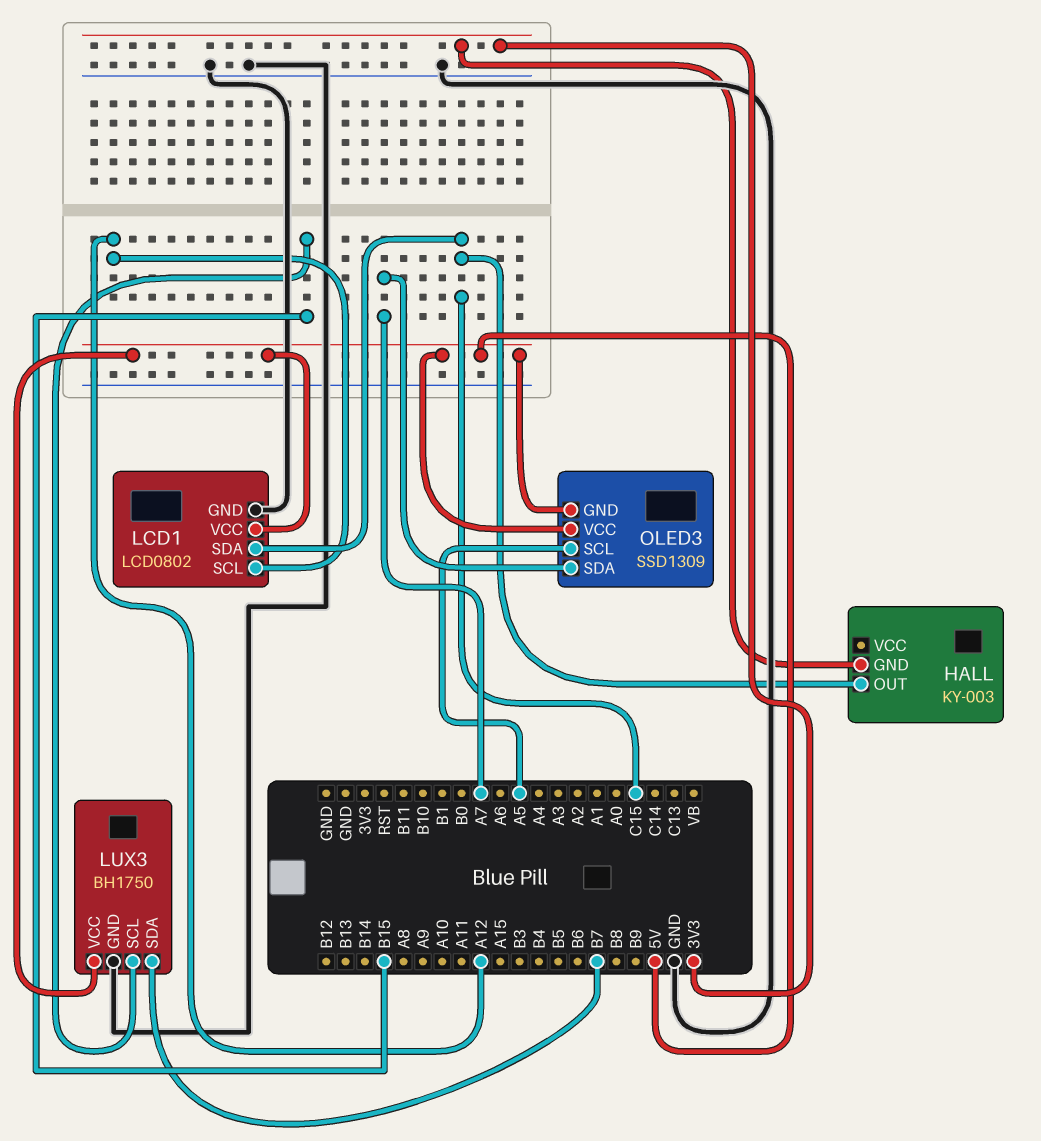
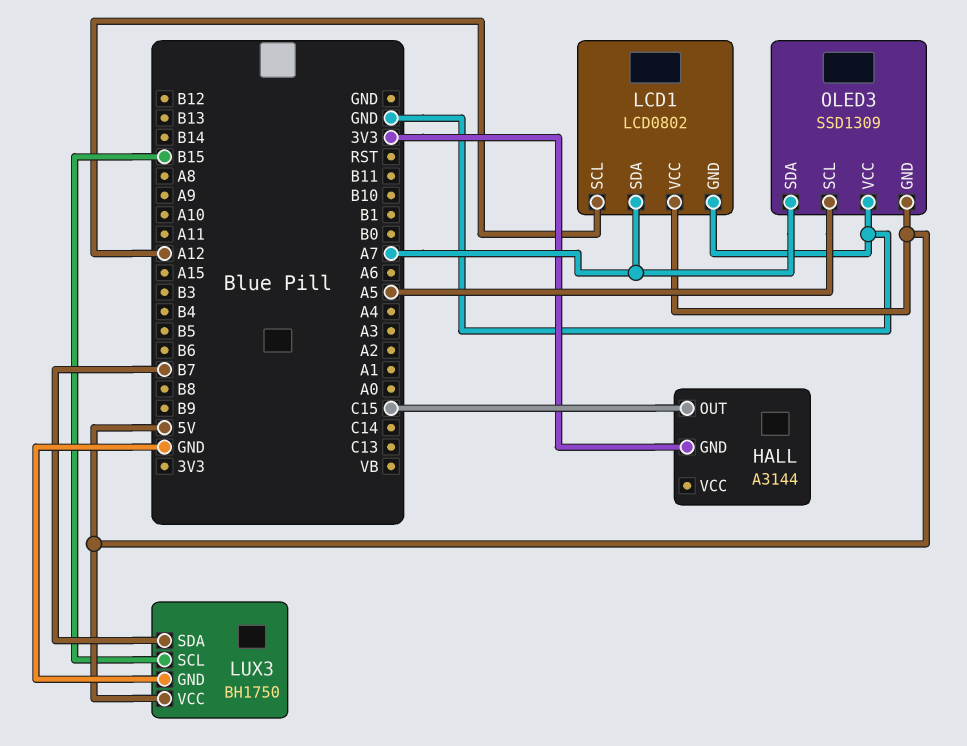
HALL: KY-003 -> A3144
LCD1 pin SDA: C15 -> A7
OLED3 pin VCC: 5V -> GND

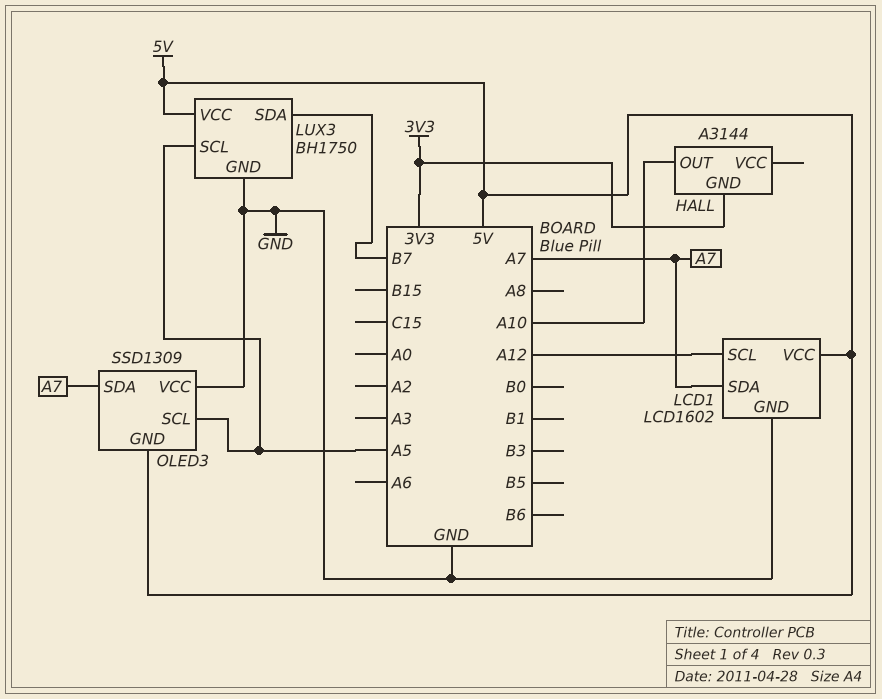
HALL pin OUT: C15 -> A10
LCD1: LCD0802 -> LCD1602
LUX3 pin SCL: B15 -> A5

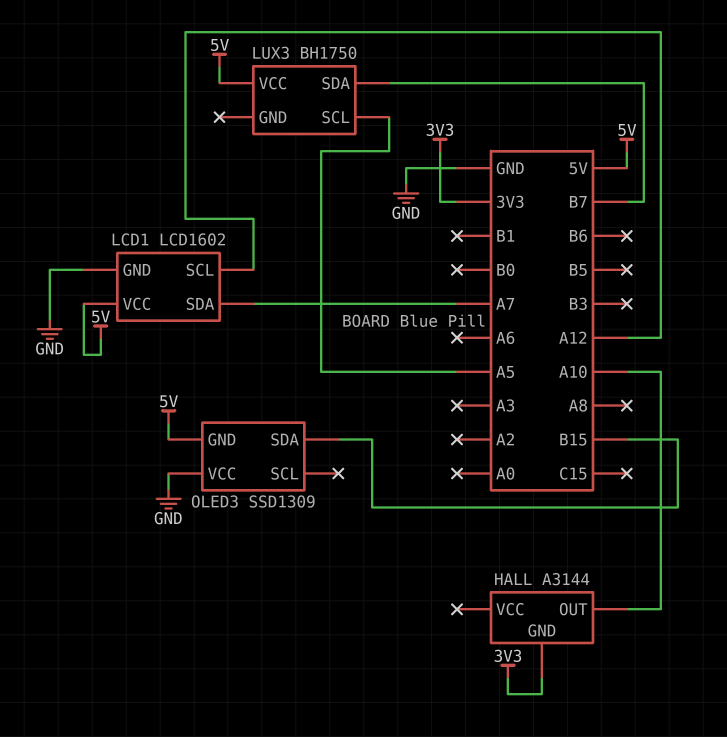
LUX3 pin GND: GND -> none
OLED3 pin SCL: A5 -> none
OLED3 pin SDA: A7 -> B15

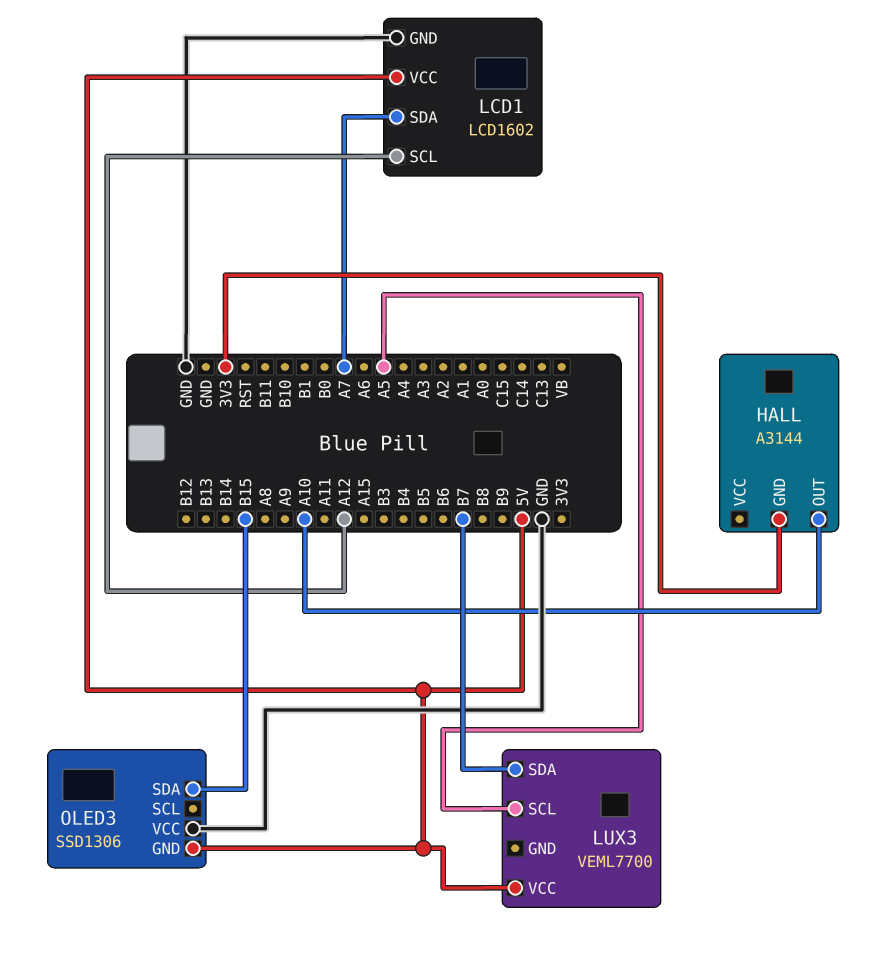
LUX3: BH1750 -> VEML7700
OLED3: SSD1309 -> SSD1306

